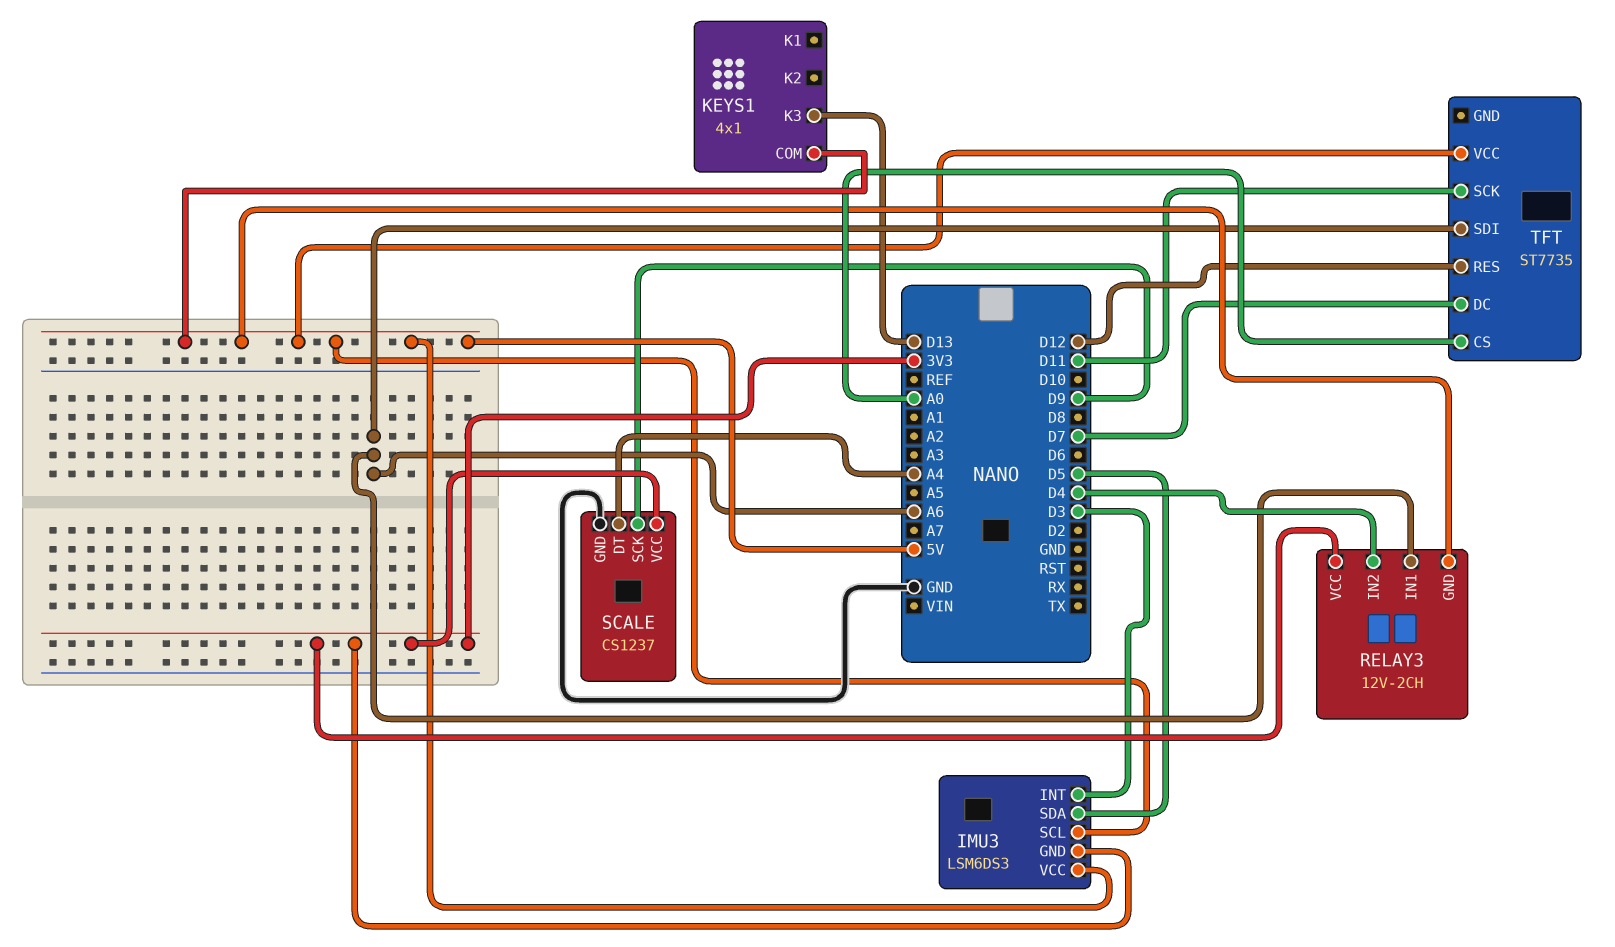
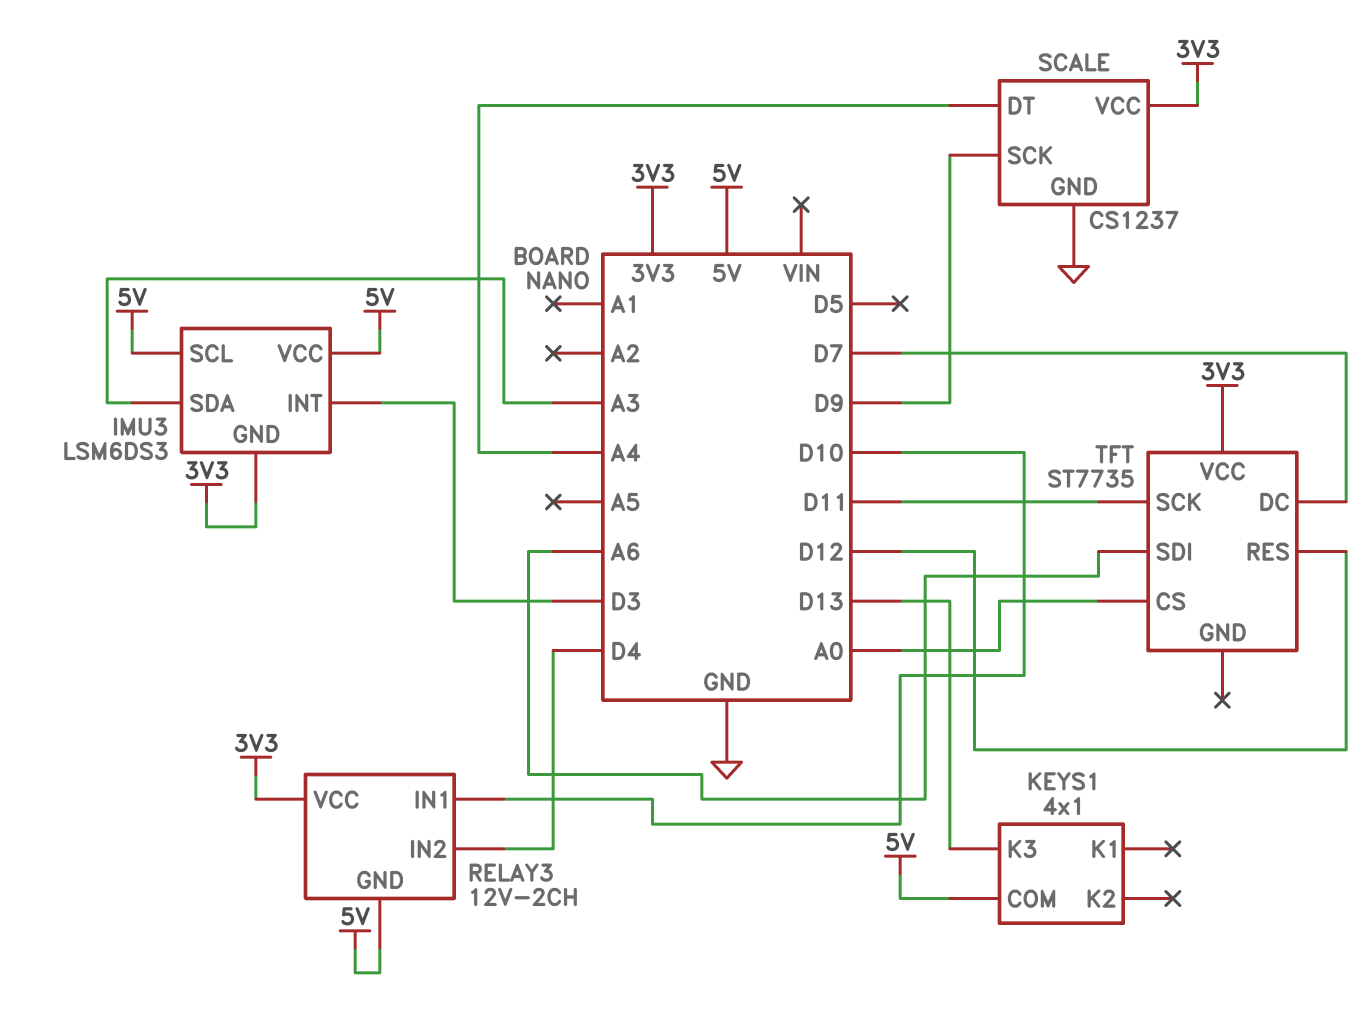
IMU3 pin SDA: D5 -> A3
RELAY3 pin IN1: A6 -> D10
TFT pin VCC: 5V -> 3V3

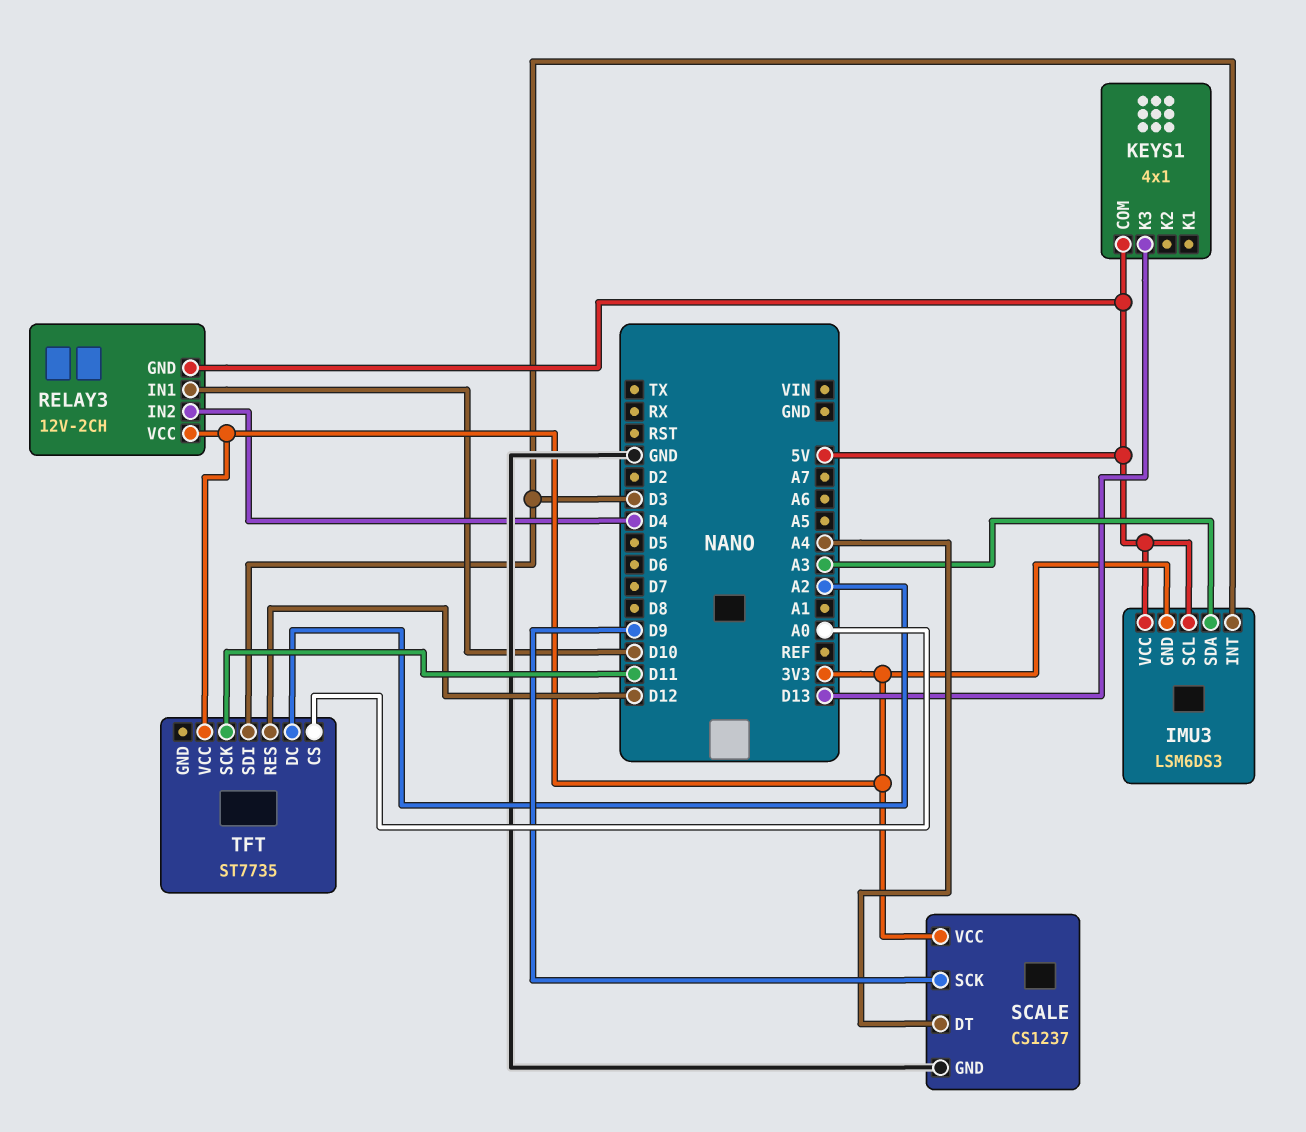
TFT pin DC: D7 -> A2
TFT pin SDI: A6 -> D3

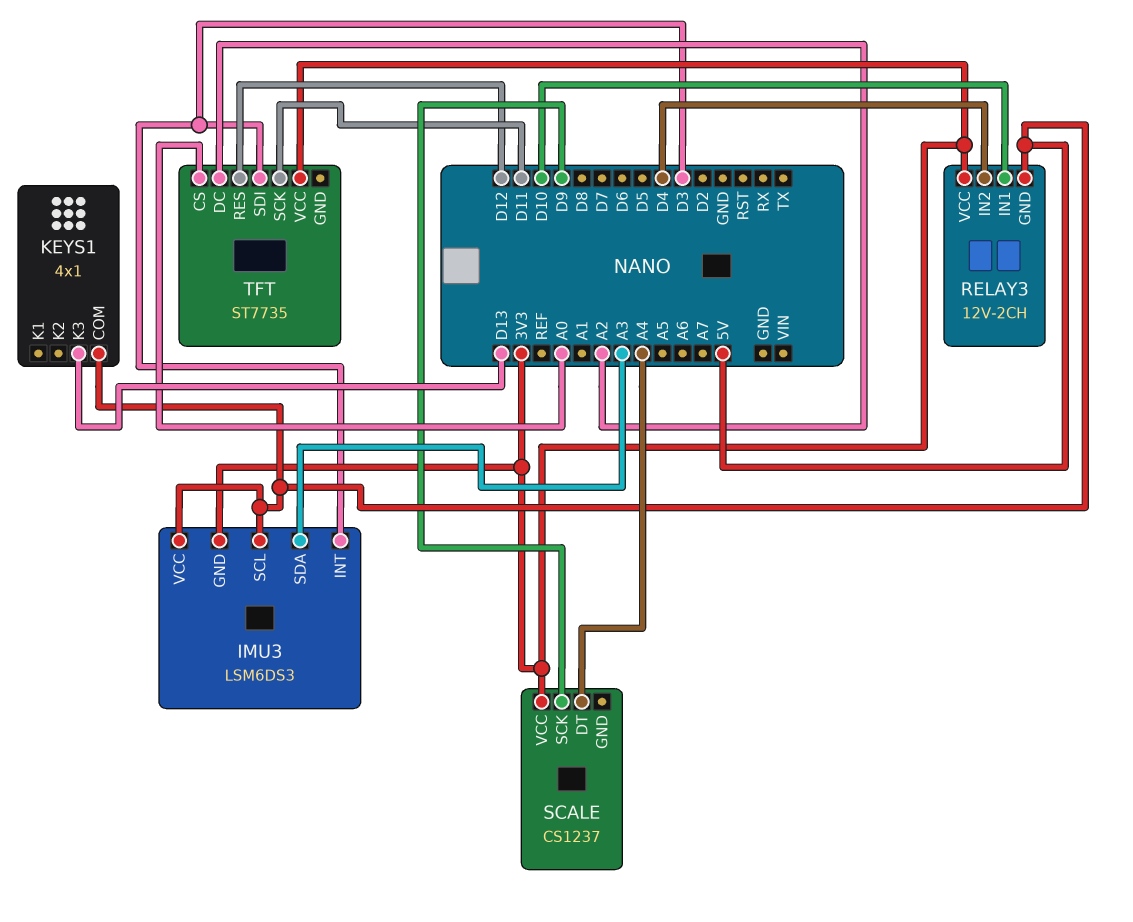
SCALE pin GND: GND -> none

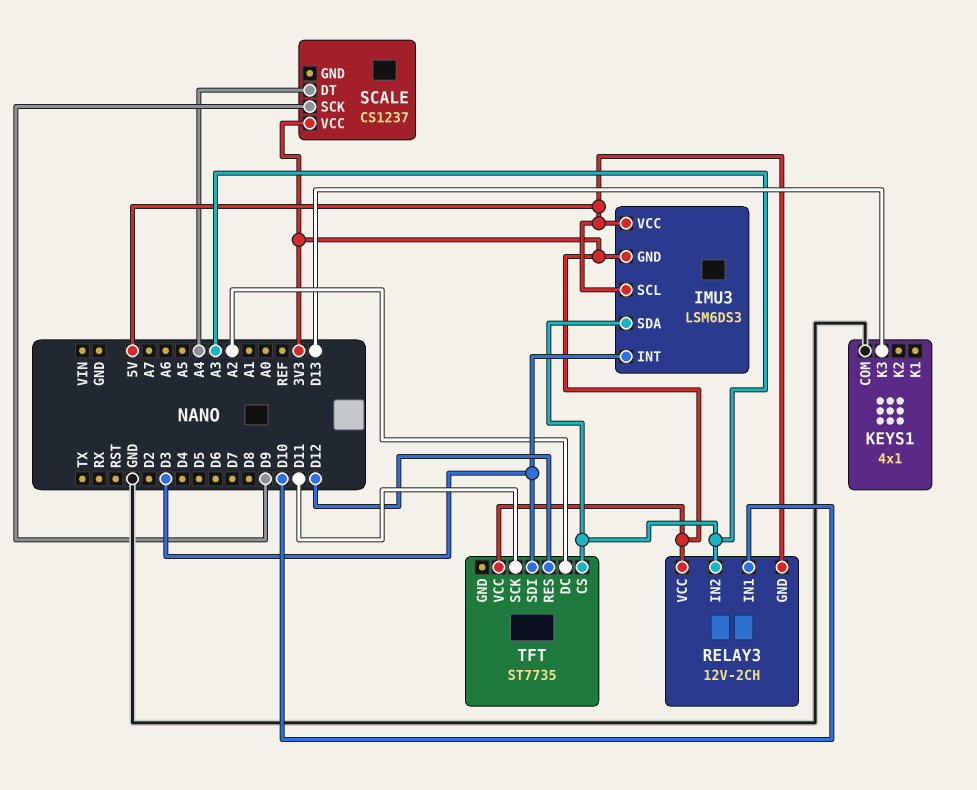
KEYS1 pin COM: 5V -> GND
RELAY3 pin IN2: D4 -> A3
TFT pin CS: A0 -> A3

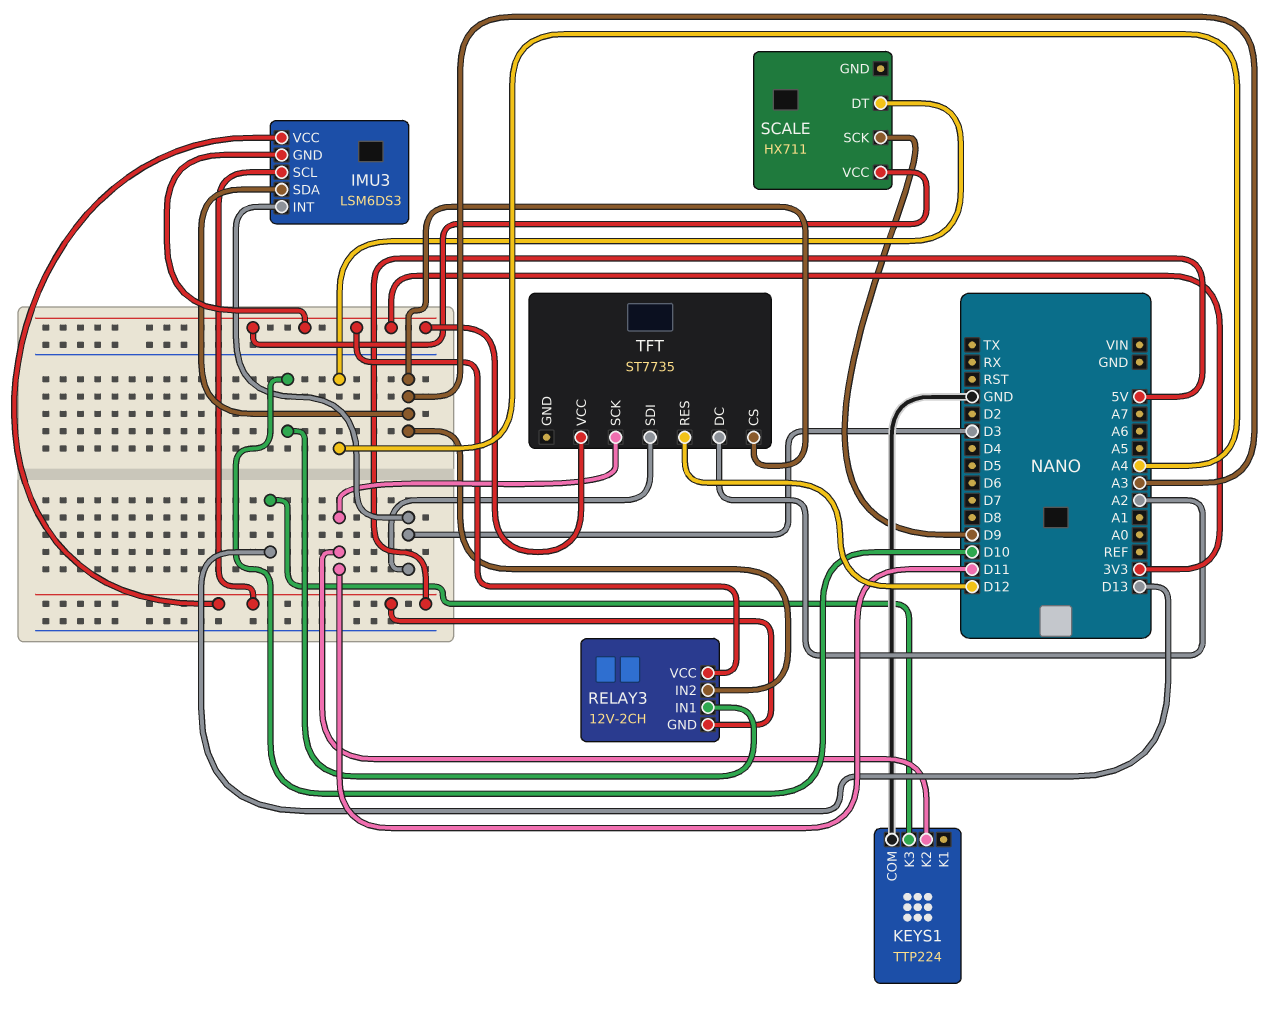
KEYS1: 4x1 -> TTP224
KEYS1 pin K2: none -> D11
SCALE: CS1237 -> HX711

